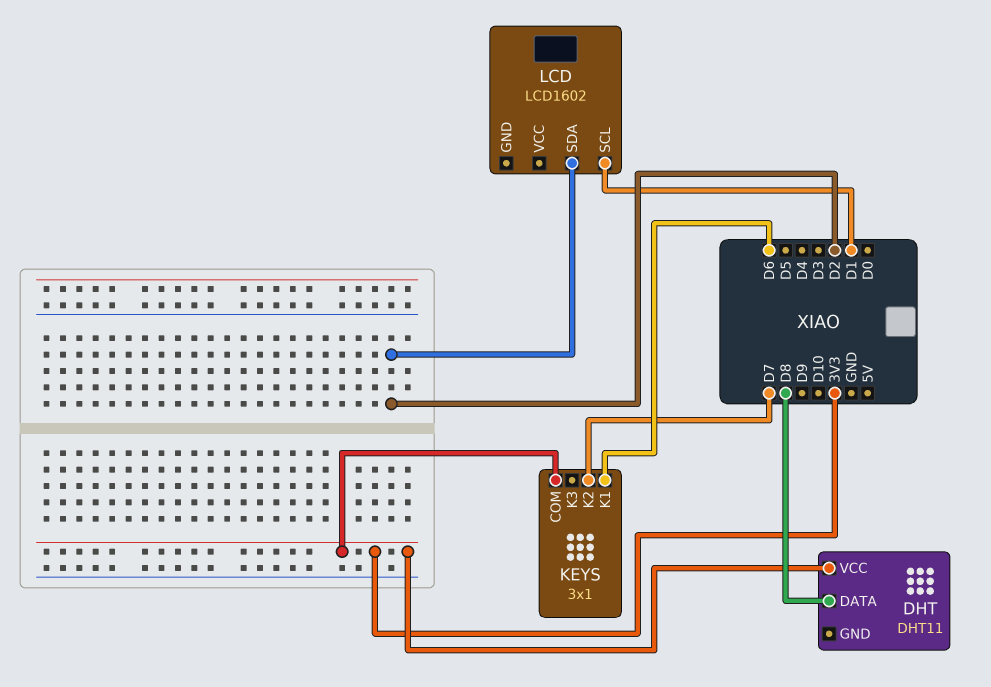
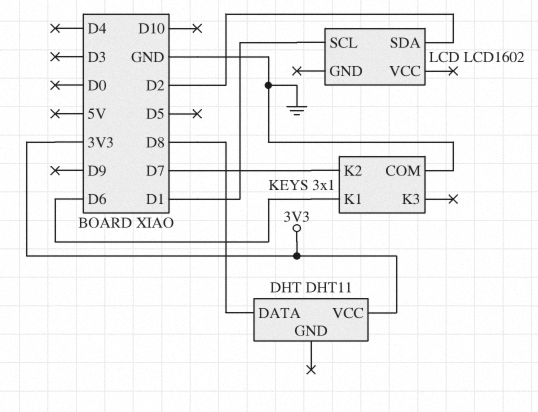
KEYS pin COM: 3V3 -> GND

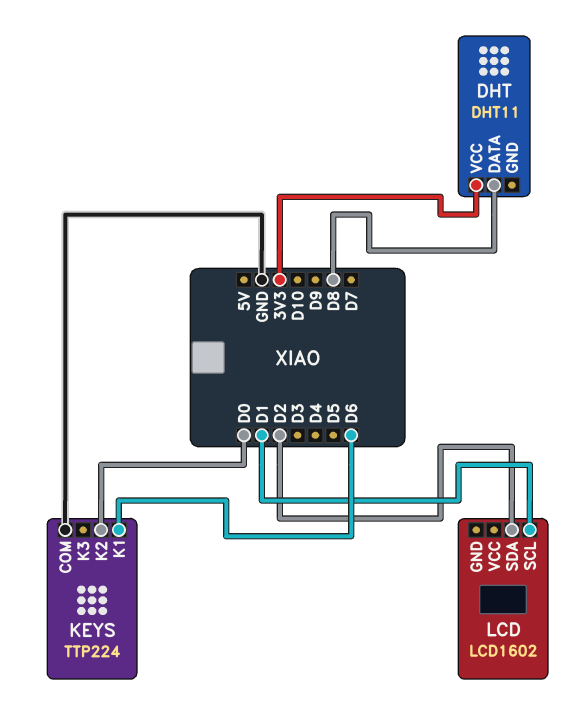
KEYS: 3x1 -> TTP224
KEYS pin K2: D7 -> D0

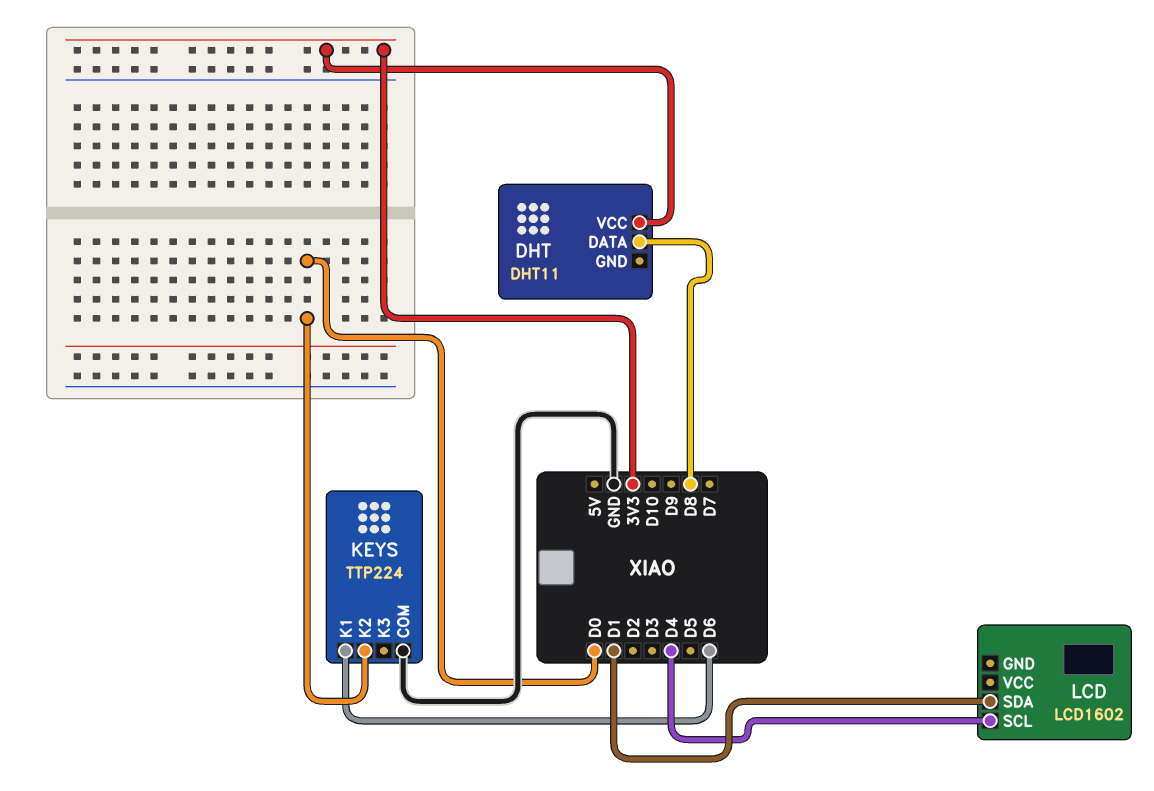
LCD pin SCL: D1 -> D4
LCD pin SDA: D2 -> D1

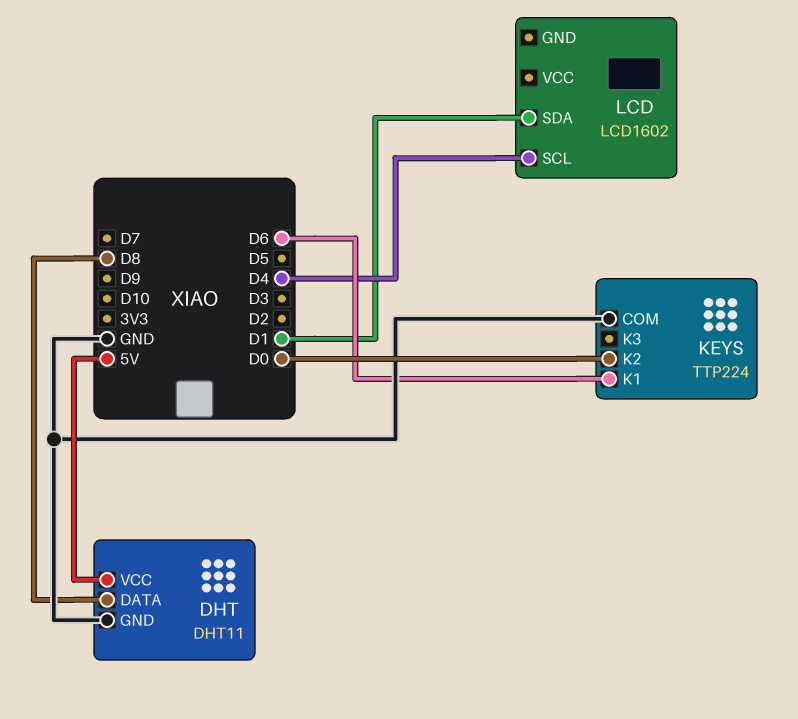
DHT pin GND: none -> GND
DHT pin VCC: 3V3 -> 5V

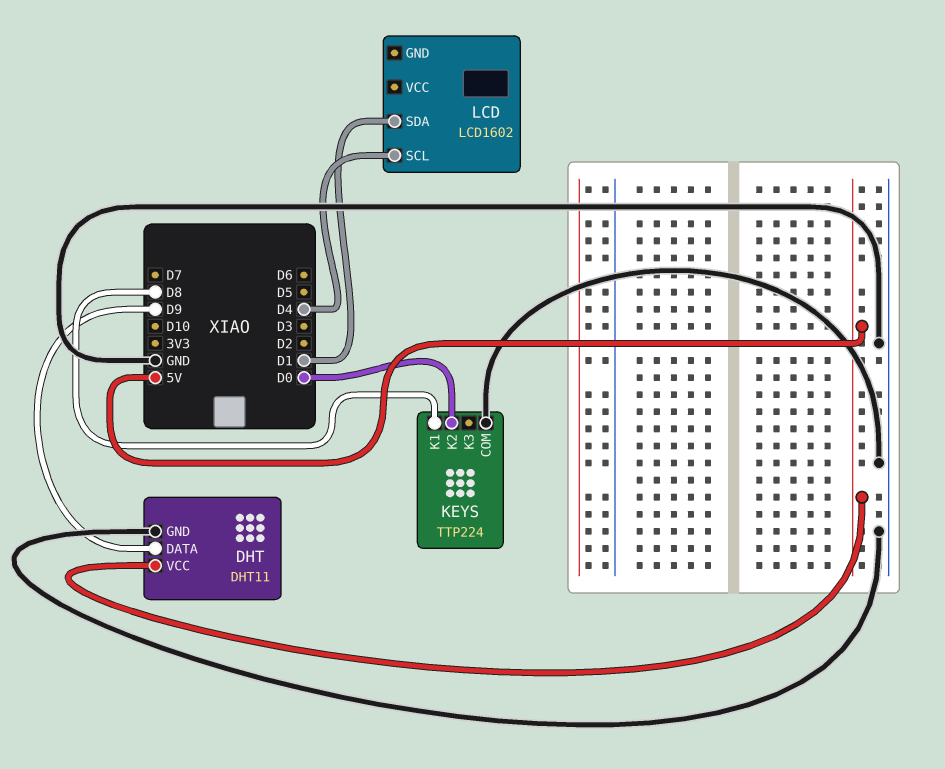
DHT pin DATA: D8 -> D9
KEYS pin K1: D6 -> D8

